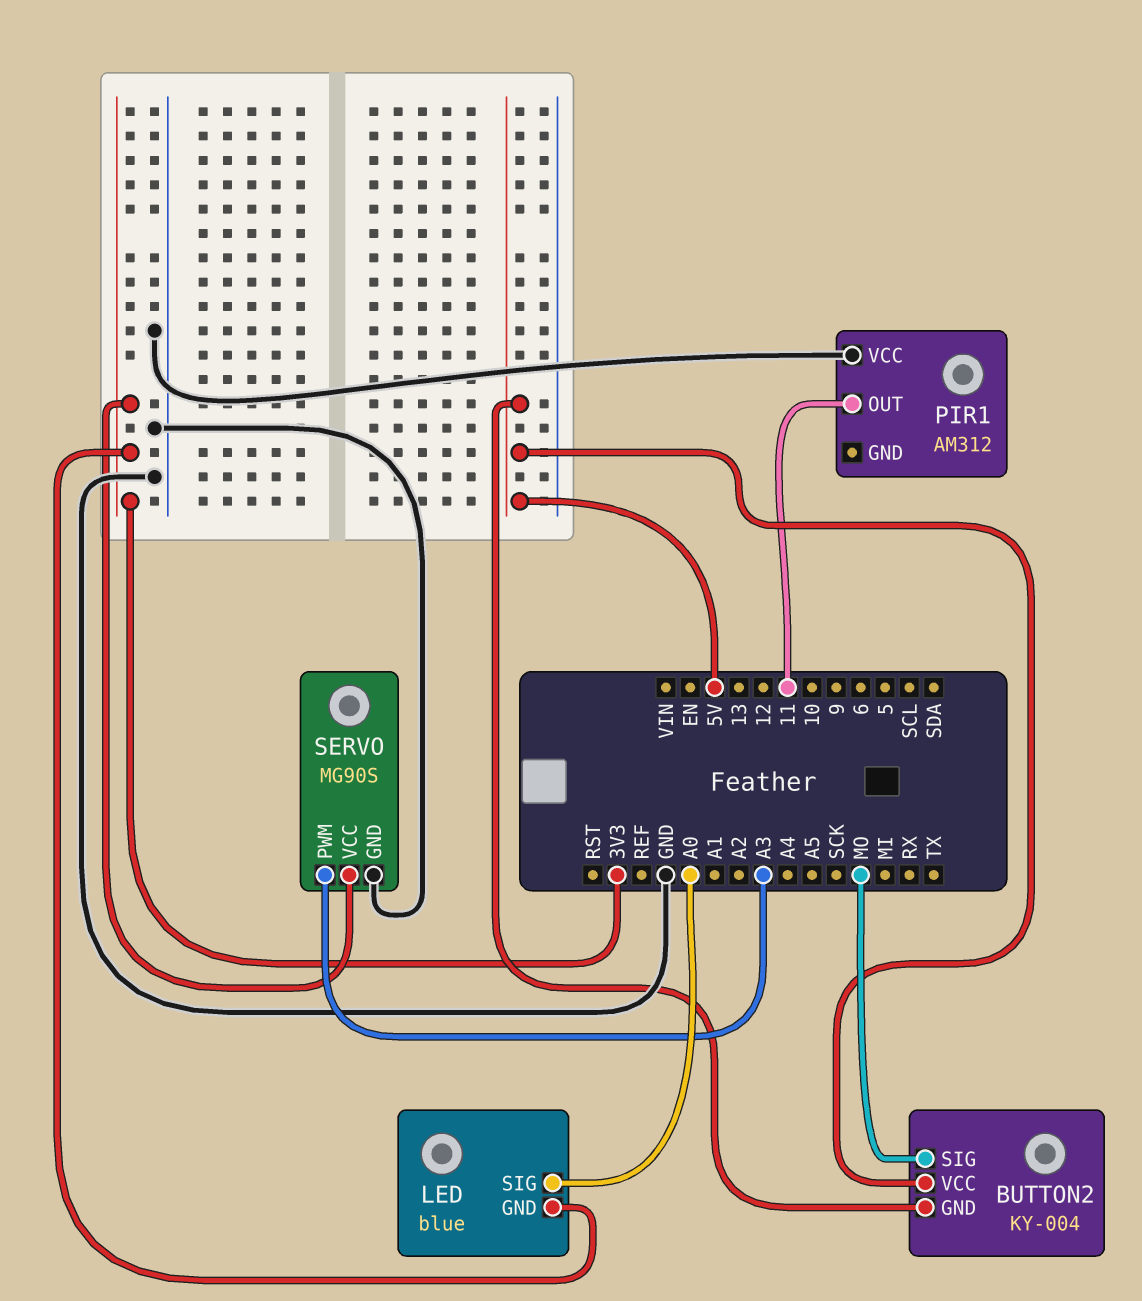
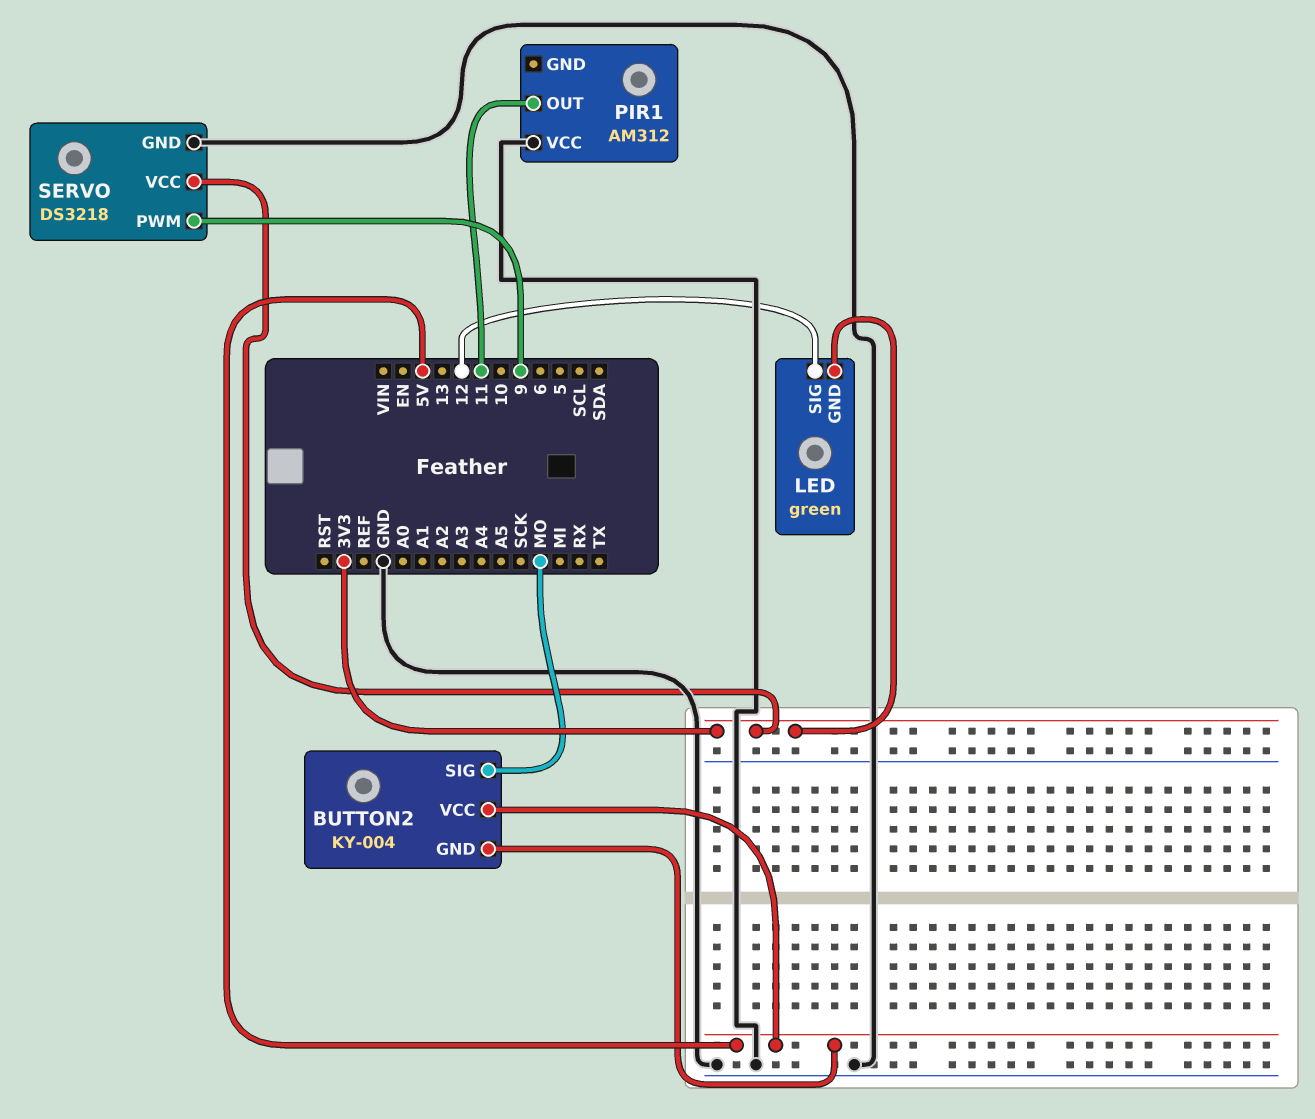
LED: blue -> green
LED pin SIG: A0 -> 12
SERVO: MG90S -> DS3218
SERVO pin PWM: A3 -> 9

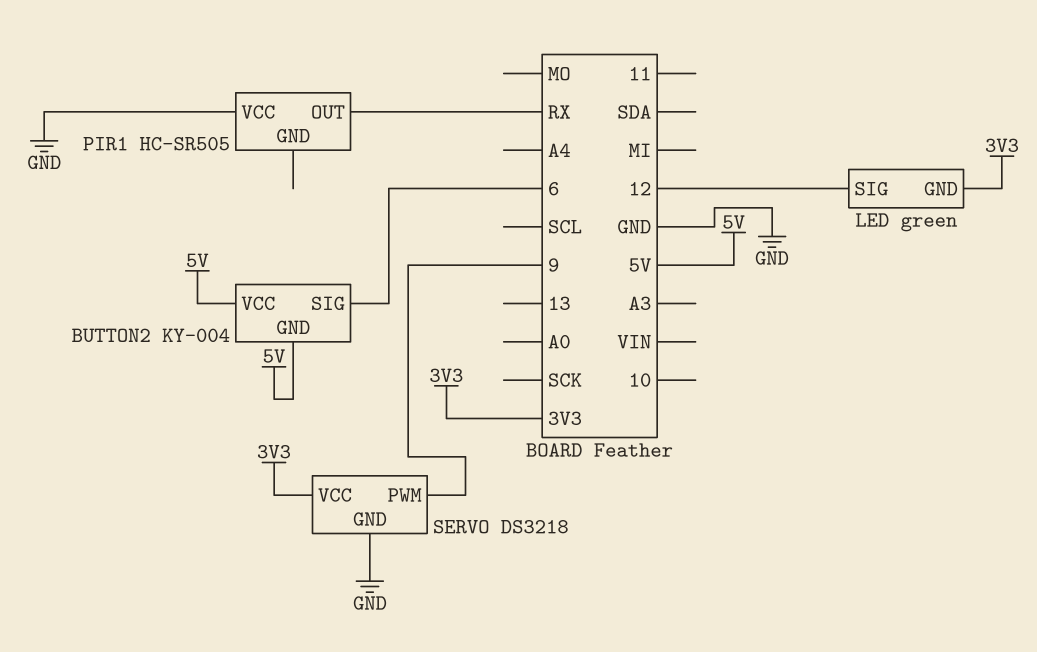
BUTTON2 pin SIG: MO -> 6
PIR1: AM312 -> HC-SR505
PIR1 pin OUT: 11 -> RX

